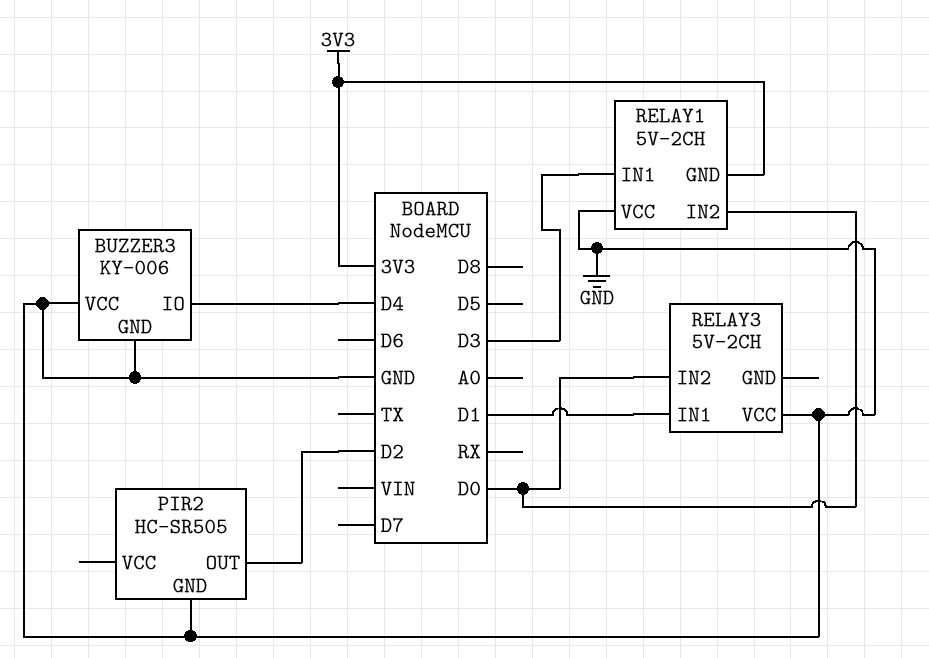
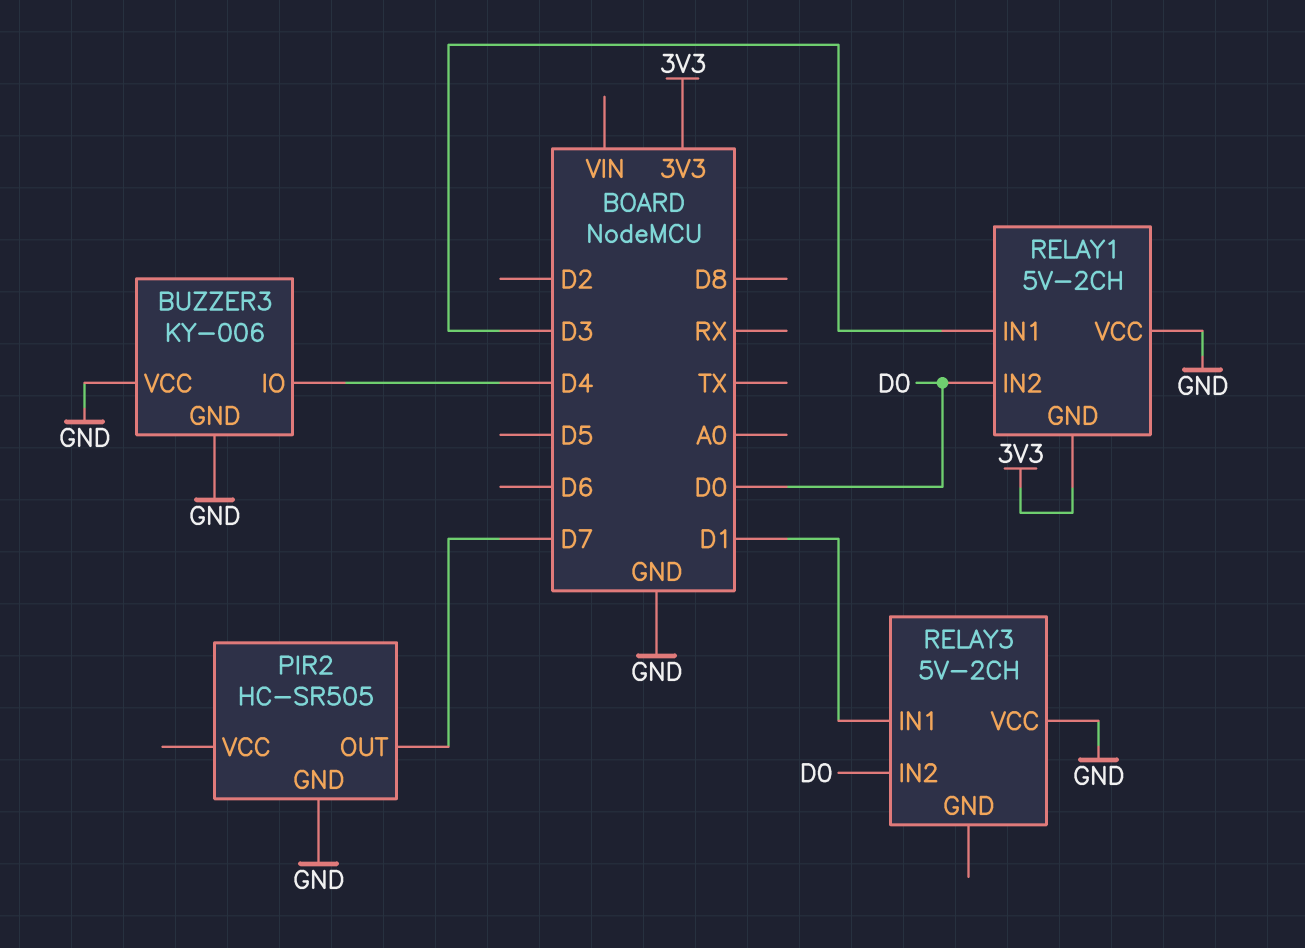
PIR2 pin OUT: D2 -> D7

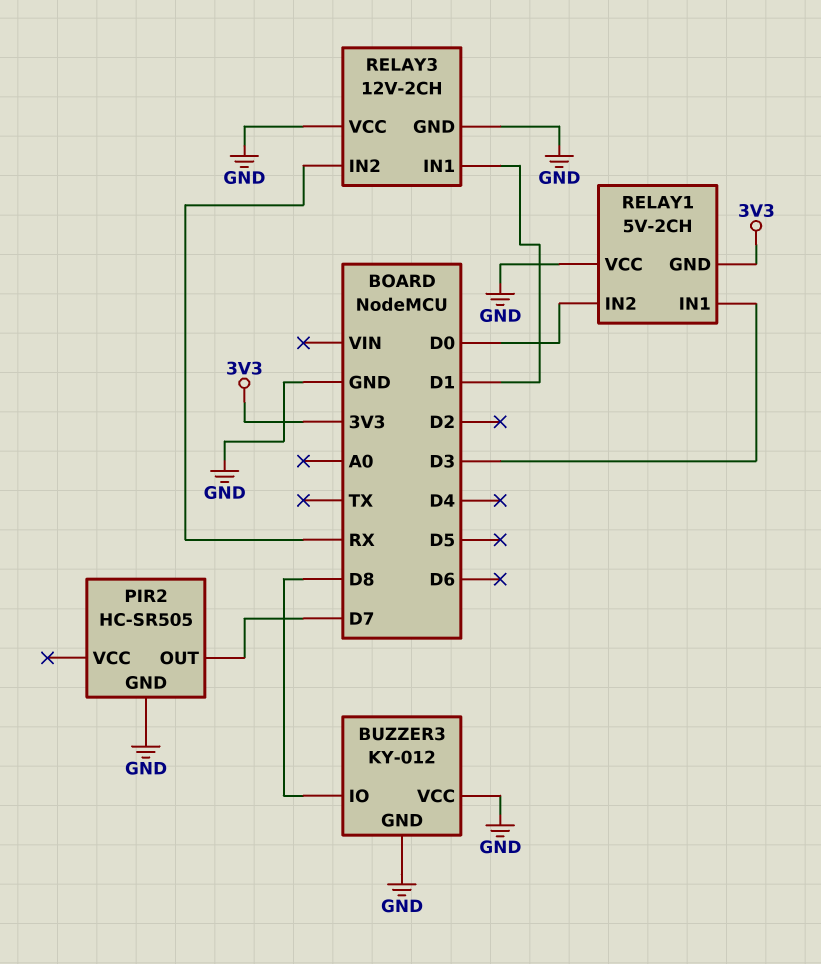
BUZZER3: KY-006 -> KY-012
BUZZER3 pin IO: D4 -> D8
RELAY3: 5V-2CH -> 12V-2CH
RELAY3 pin GND: none -> GND
RELAY3 pin IN2: D0 -> RX

